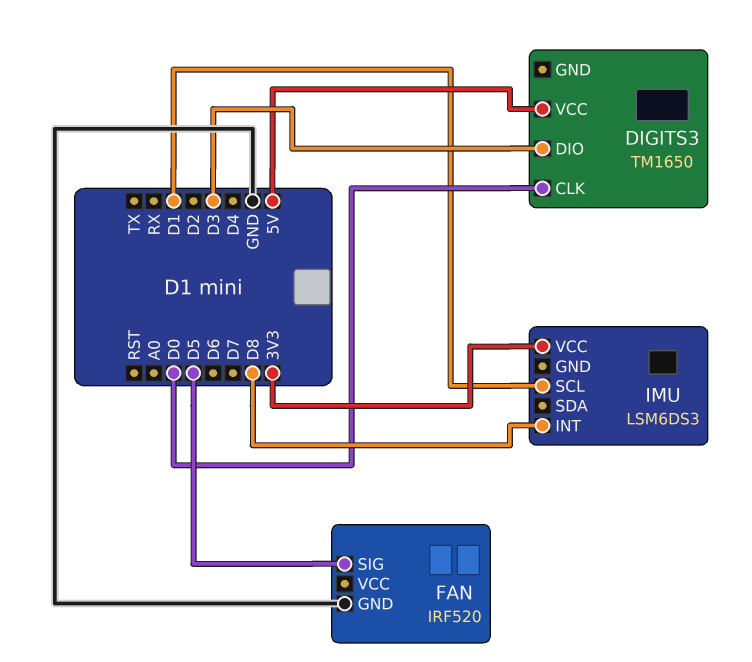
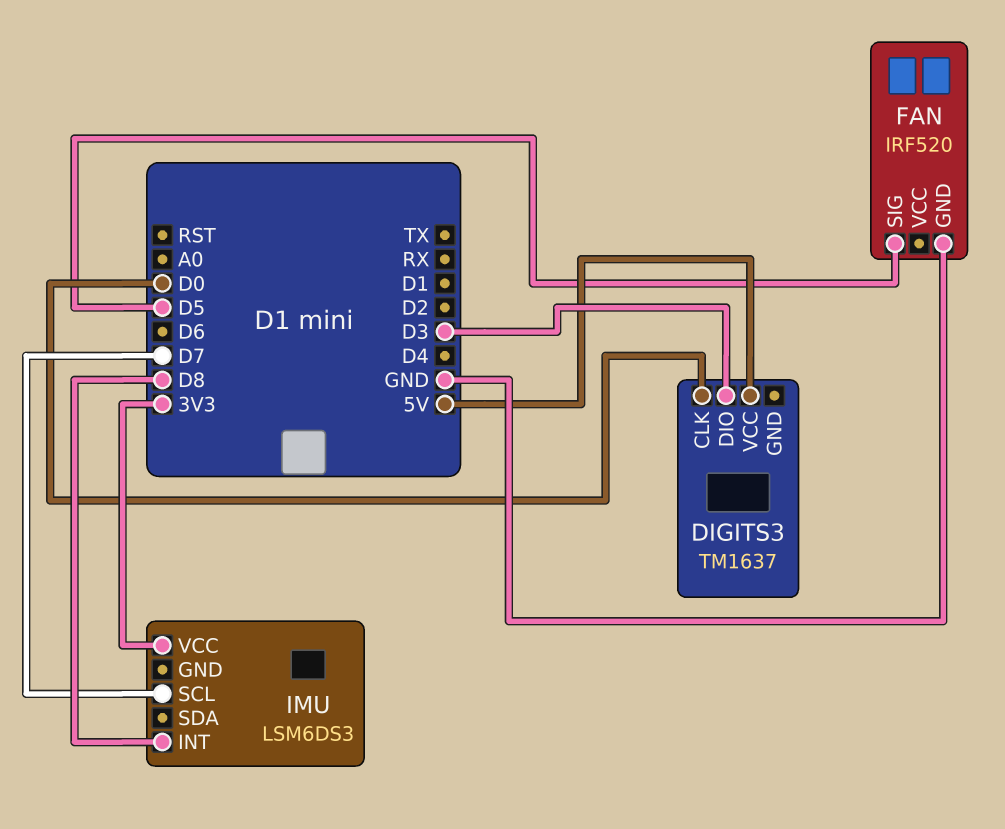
DIGITS3: TM1650 -> TM1637
IMU pin SCL: D1 -> D7

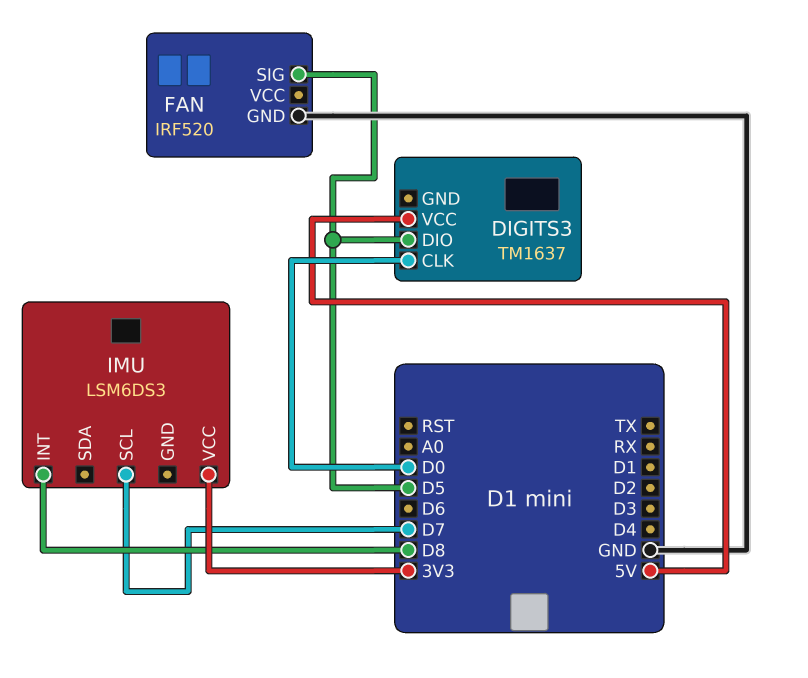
DIGITS3 pin DIO: D3 -> D5

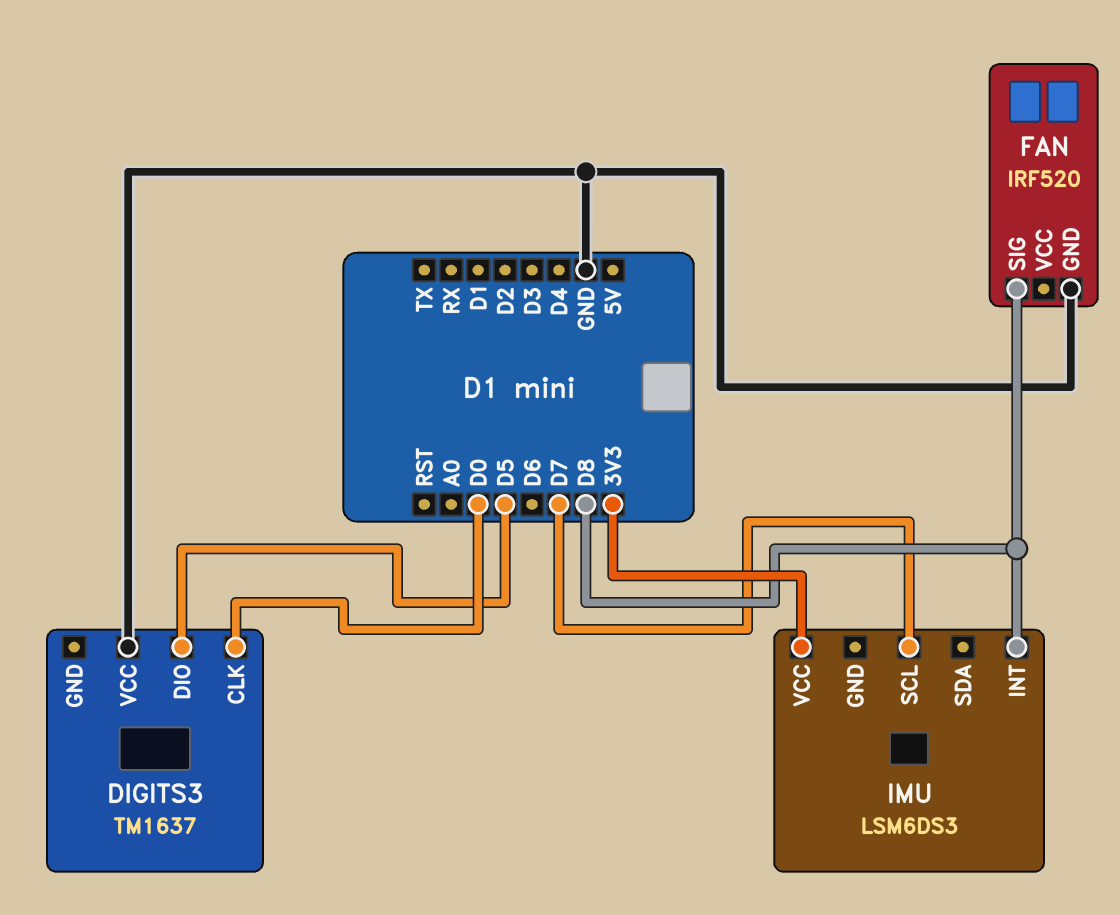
DIGITS3 pin VCC: 5V -> GND
FAN pin SIG: D5 -> D8

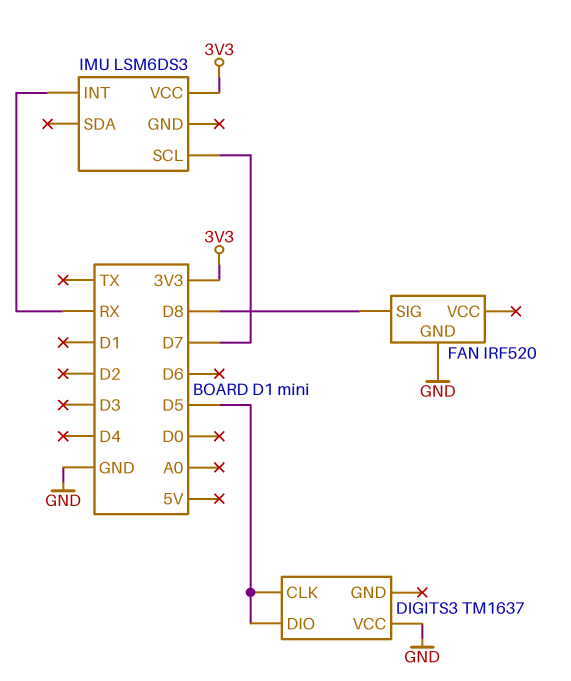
DIGITS3 pin CLK: D0 -> D5
IMU pin INT: D8 -> RX

